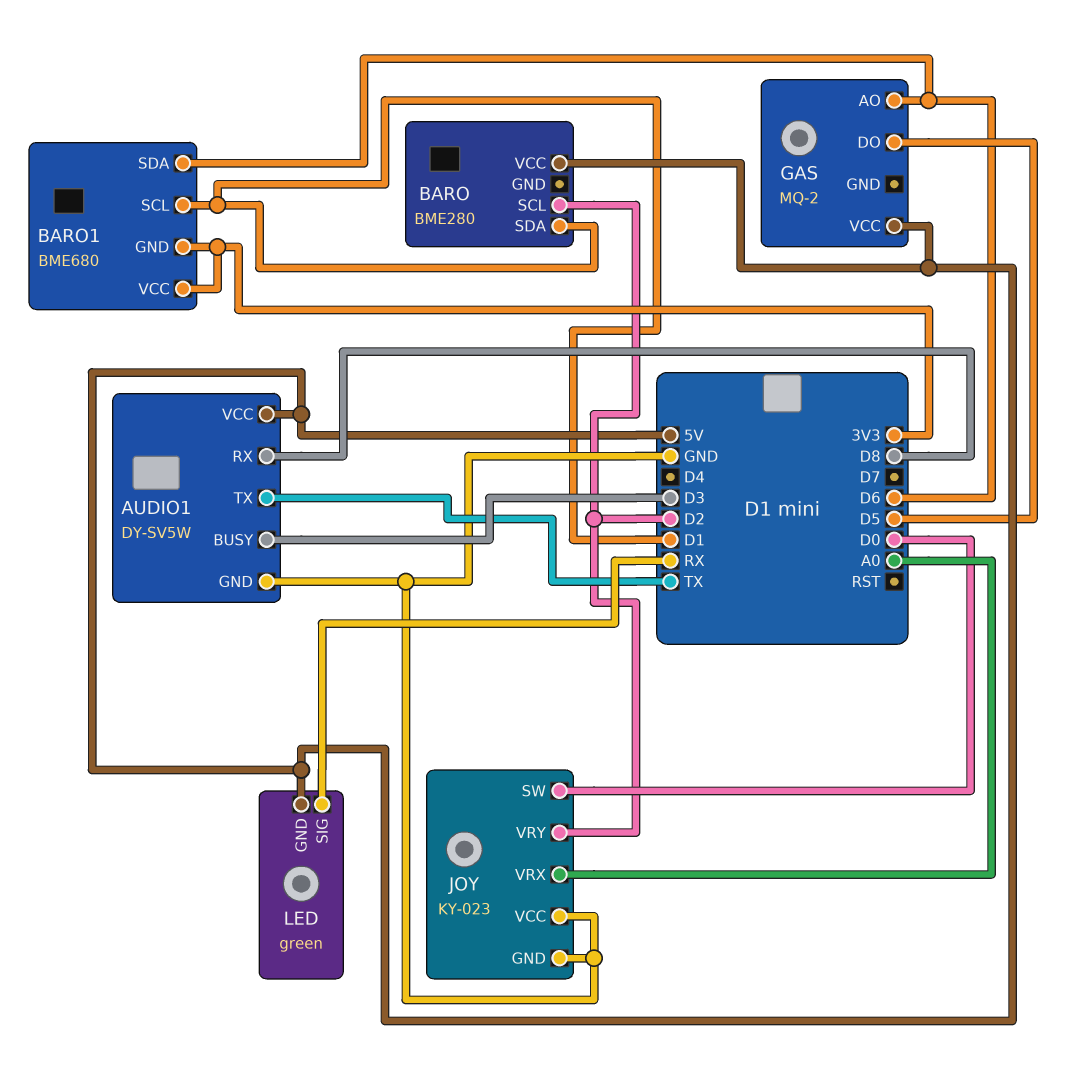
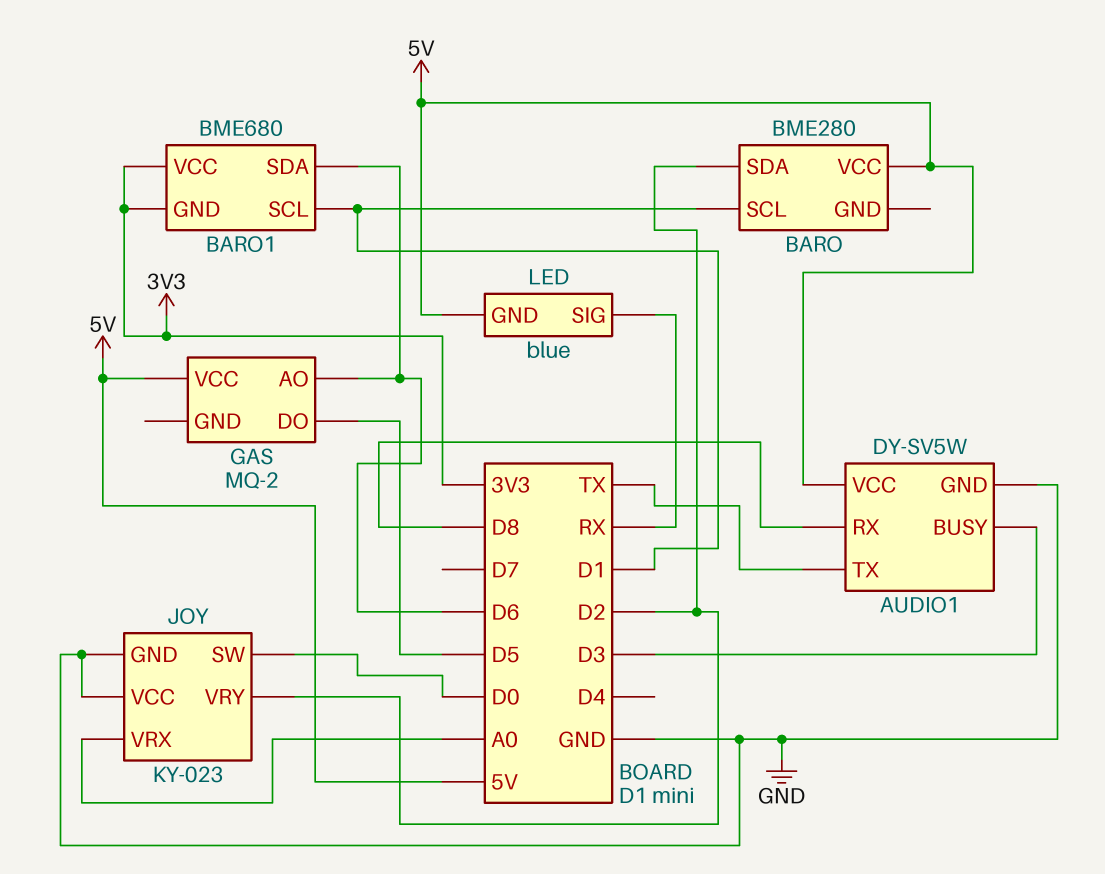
BARO pin SCL: D2 -> D1
BARO pin SDA: D1 -> D2
LED: green -> blue

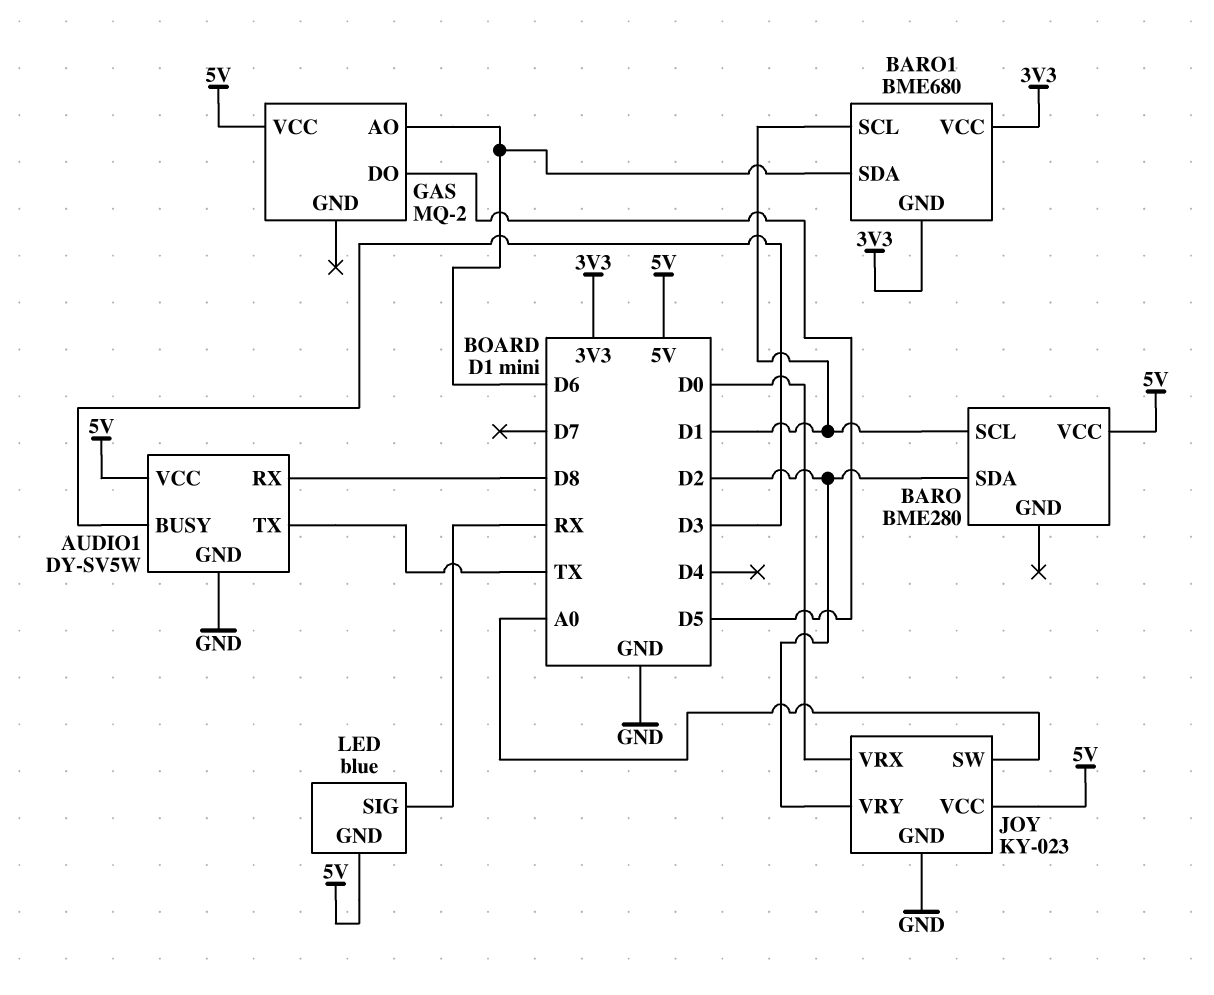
JOY pin SW: D0 -> A0
JOY pin VCC: GND -> 5V
JOY pin VRX: A0 -> D0

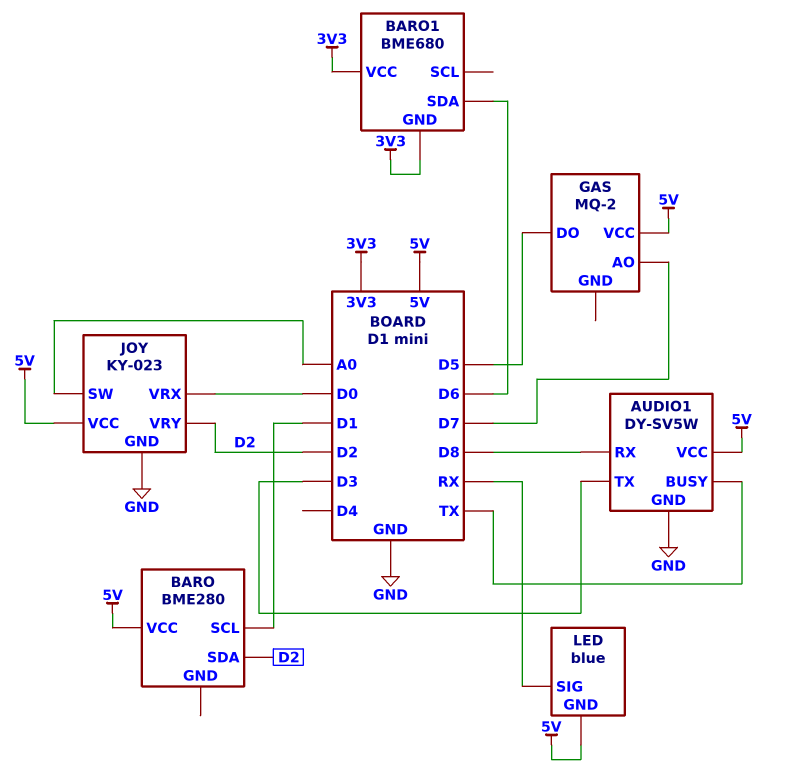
AUDIO1 pin BUSY: D3 -> TX
AUDIO1 pin TX: TX -> D3
BARO1 pin SCL: D1 -> none
GAS pin AO: D6 -> D7

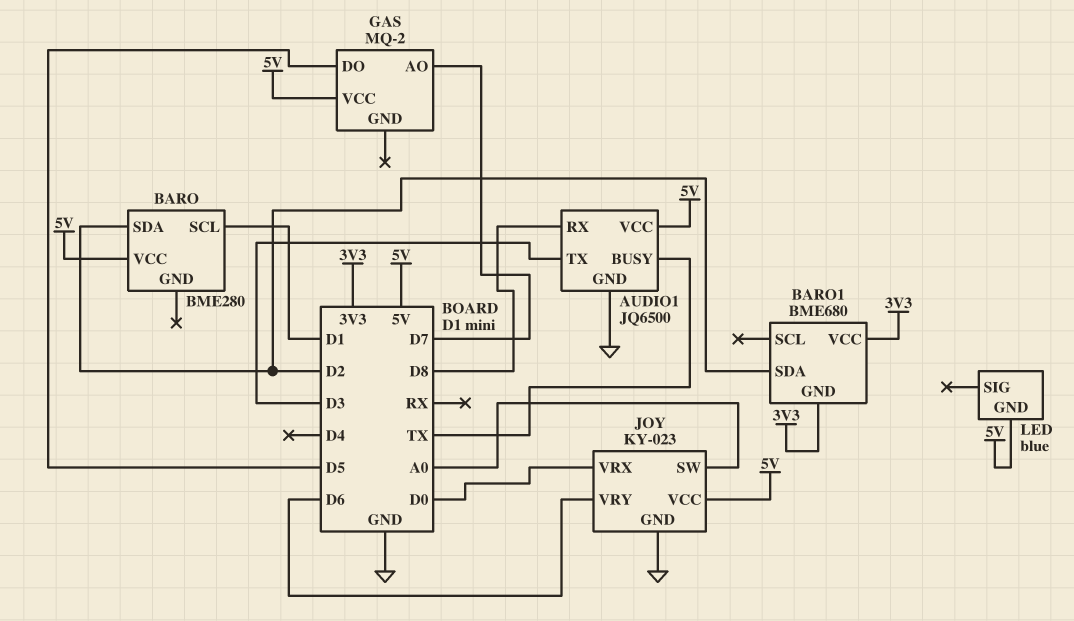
AUDIO1: DY-SV5W -> JQ6500
BARO1 pin SDA: D6 -> D2
JOY pin VRY: D2 -> D6
LED pin SIG: RX -> none

